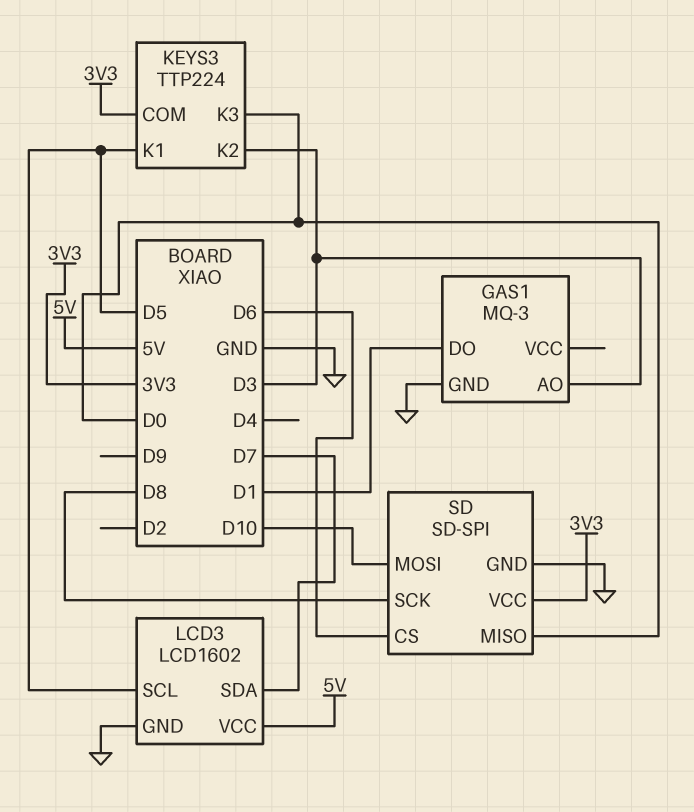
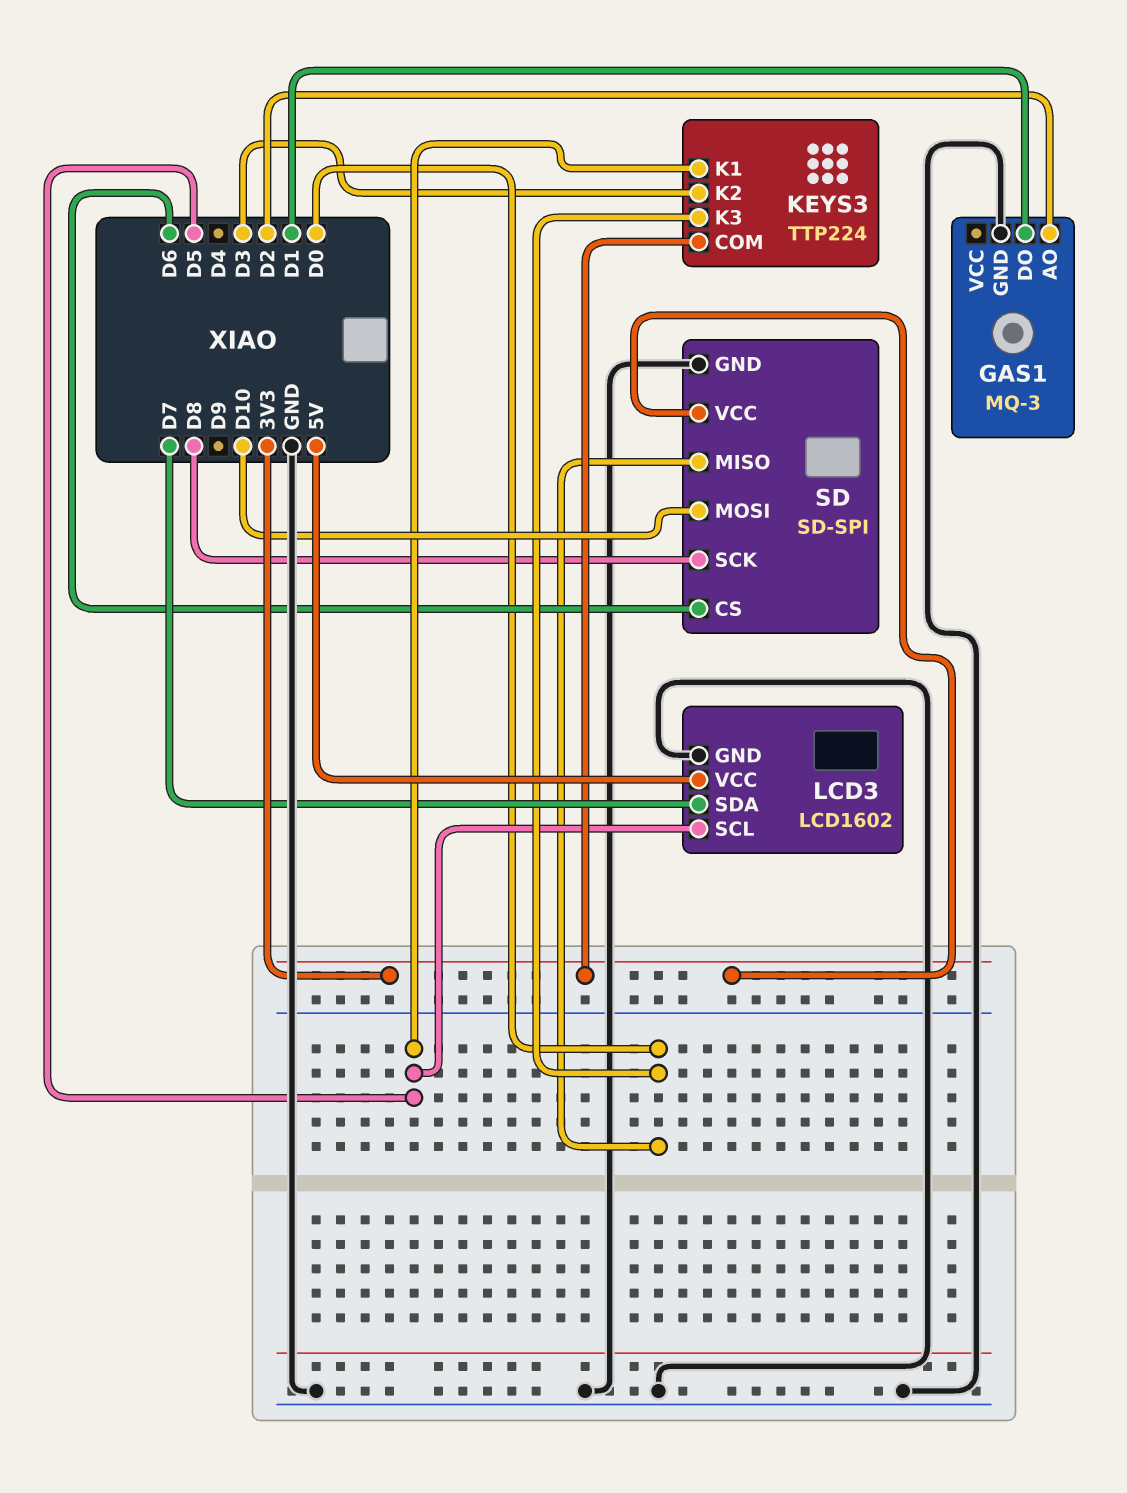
GAS1 pin AO: D3 -> D2

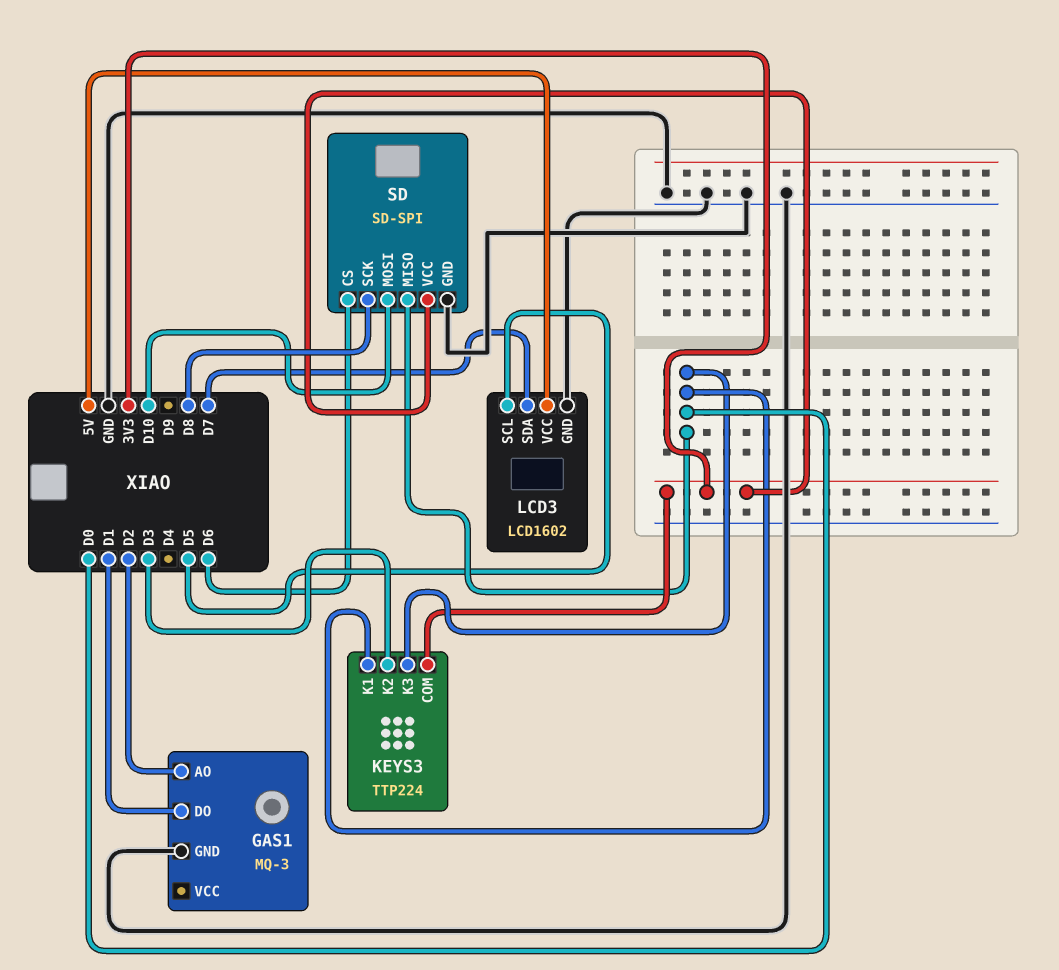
KEYS3 pin K1: D5 -> D0

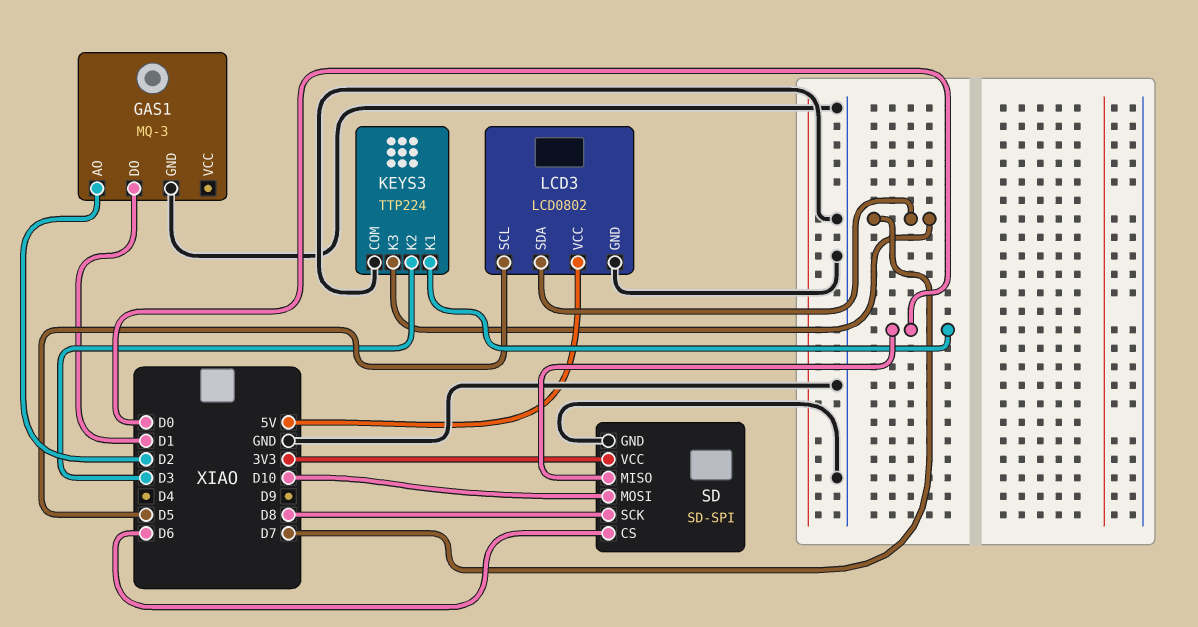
KEYS3 pin COM: 3V3 -> GND
KEYS3 pin K3: D0 -> D7
LCD3: LCD1602 -> LCD0802

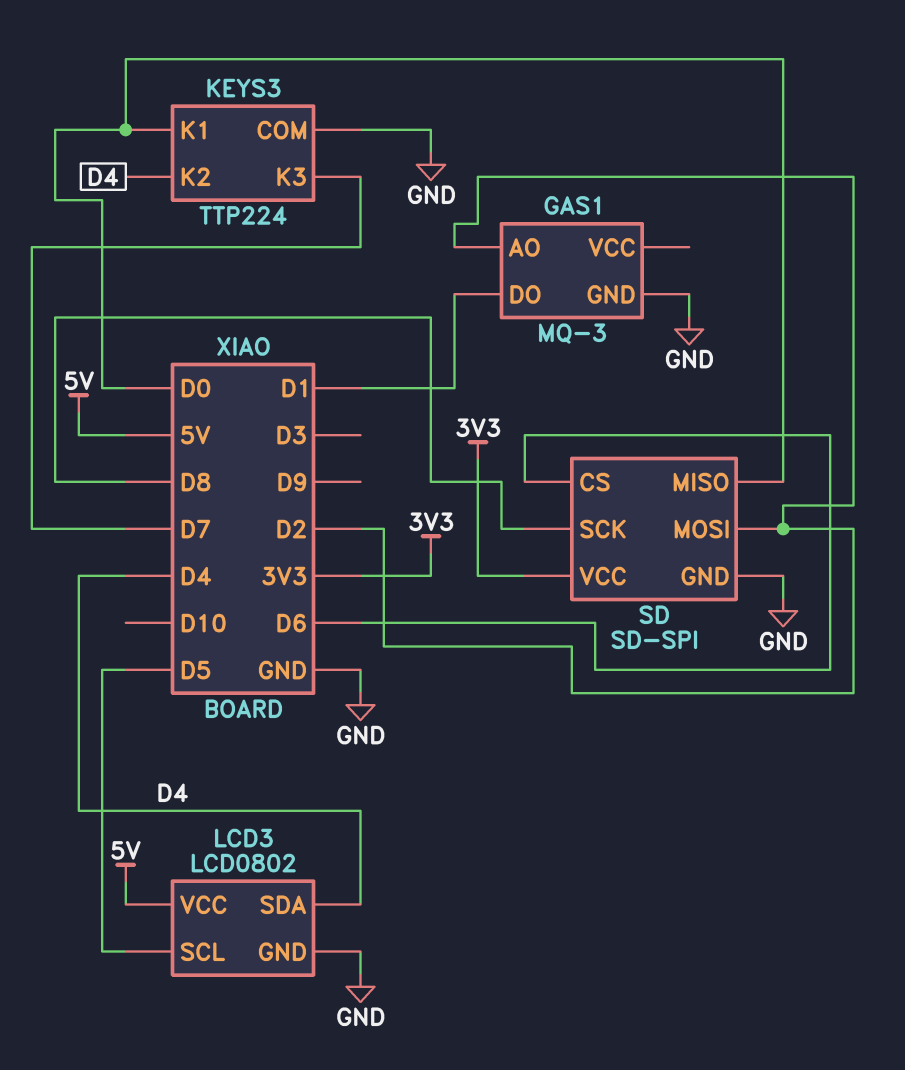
KEYS3 pin K2: D3 -> D4
LCD3 pin SDA: D7 -> D4
SD pin MOSI: D10 -> D2

